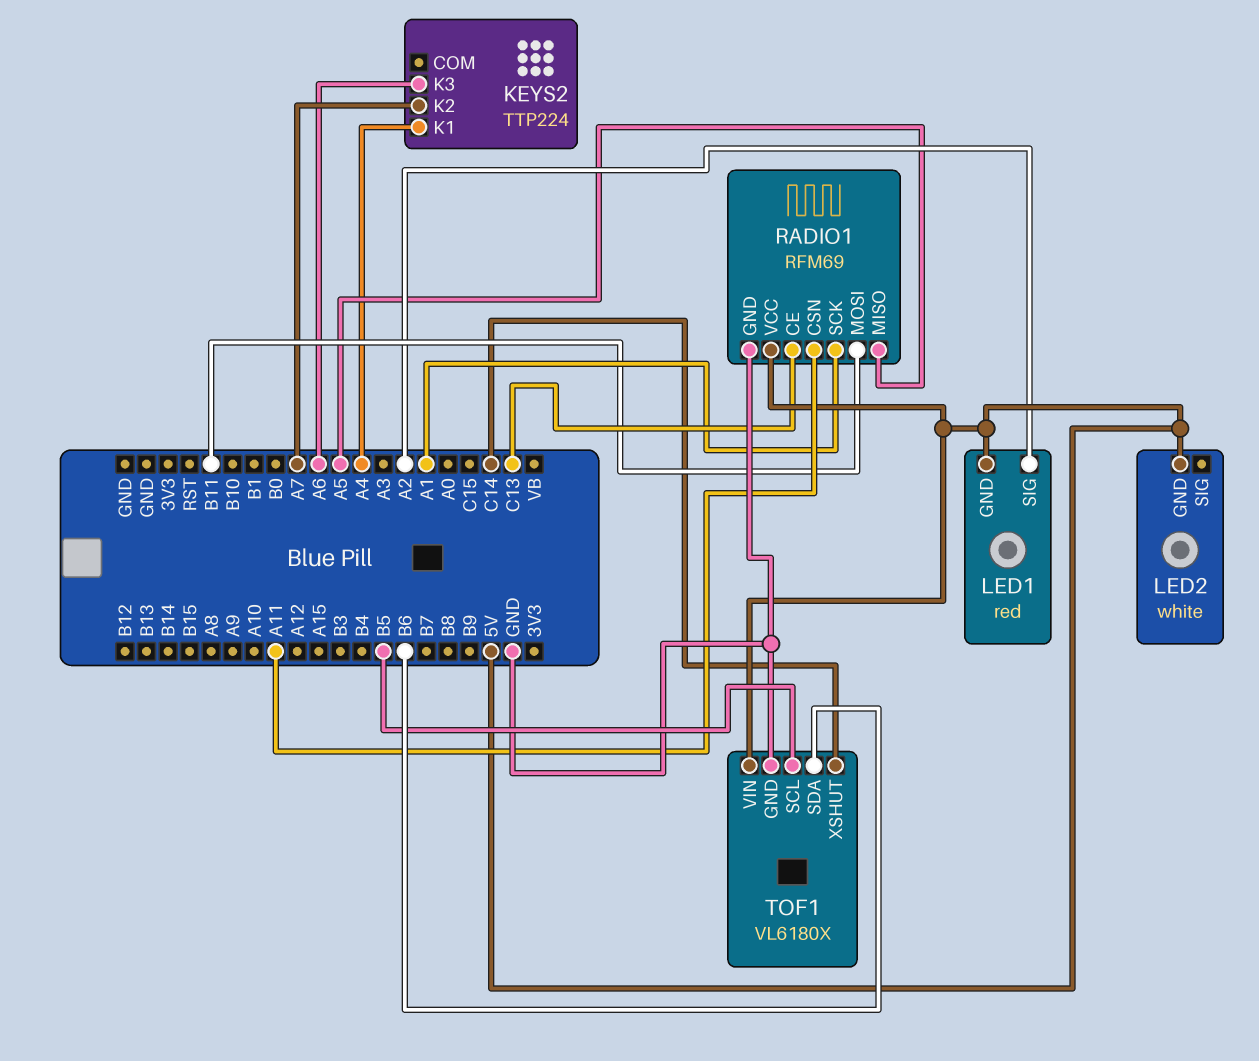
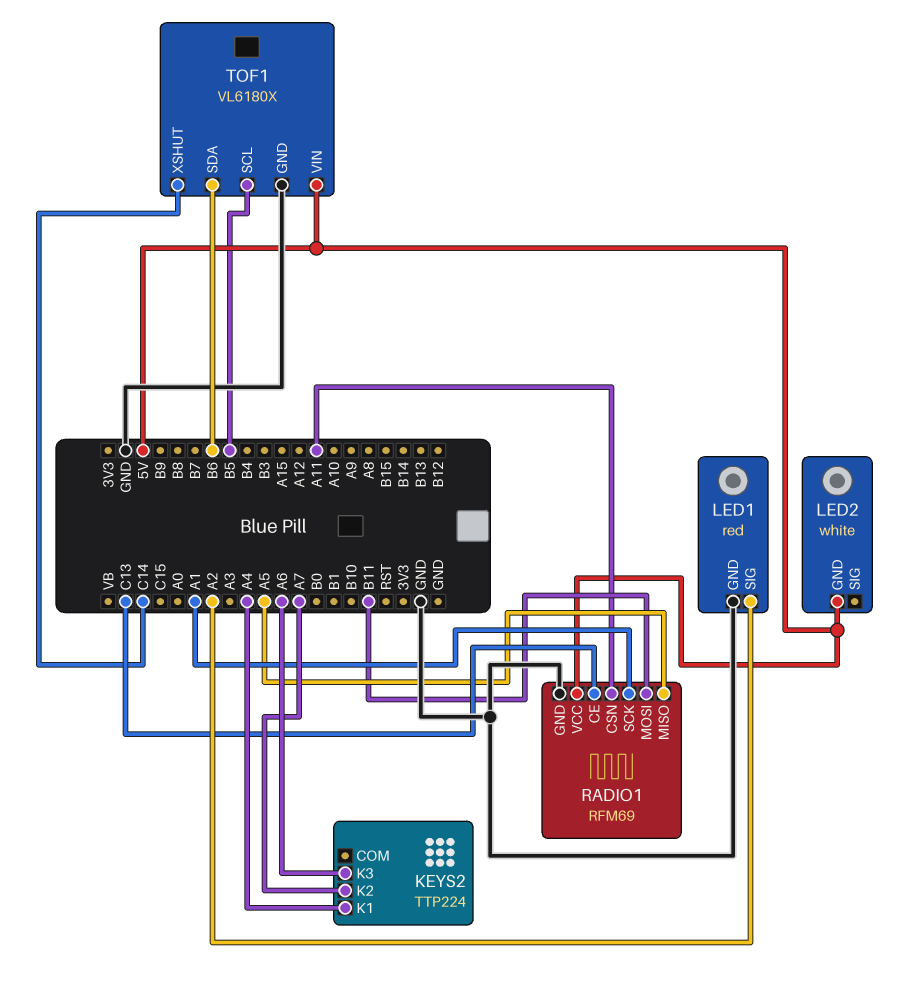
LED1 pin GND: 5V -> GND

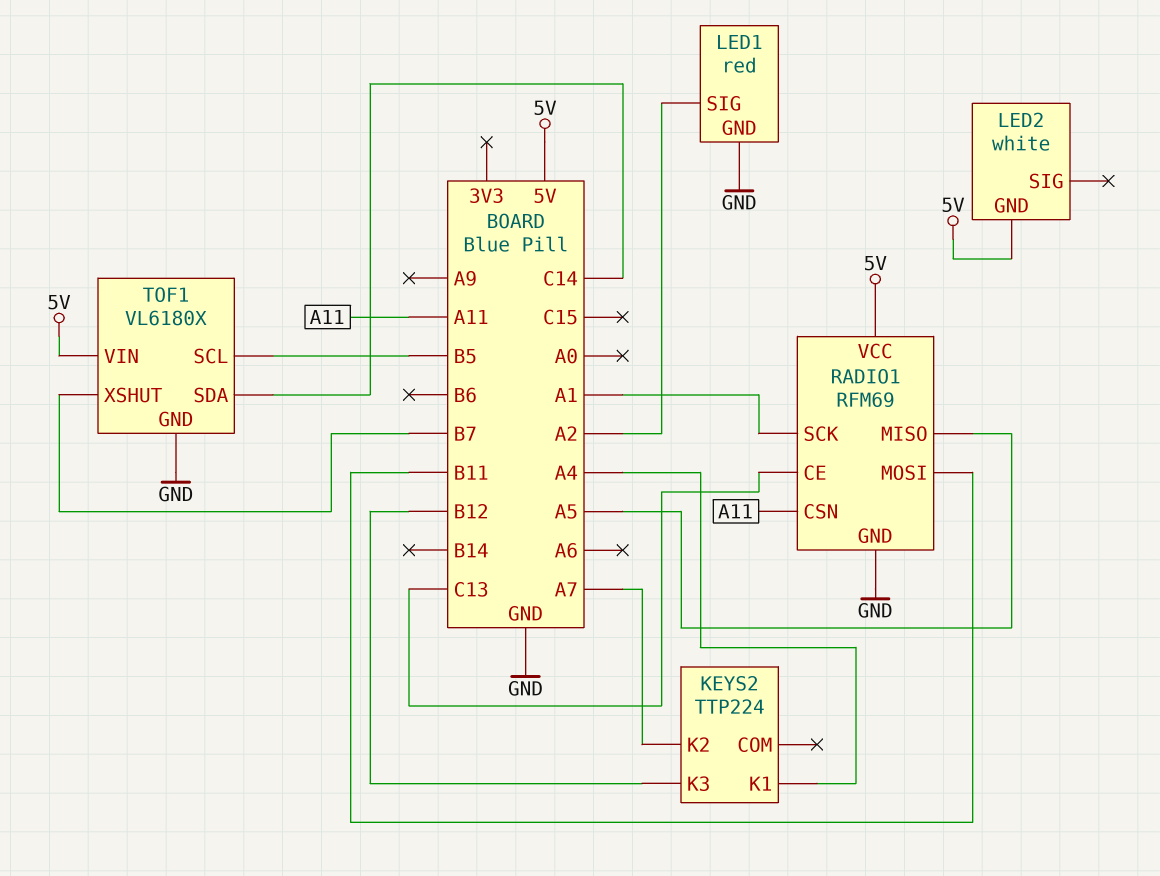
KEYS2 pin K3: A6 -> B12
TOF1 pin SDA: B6 -> C14
TOF1 pin XSHUT: C14 -> B7

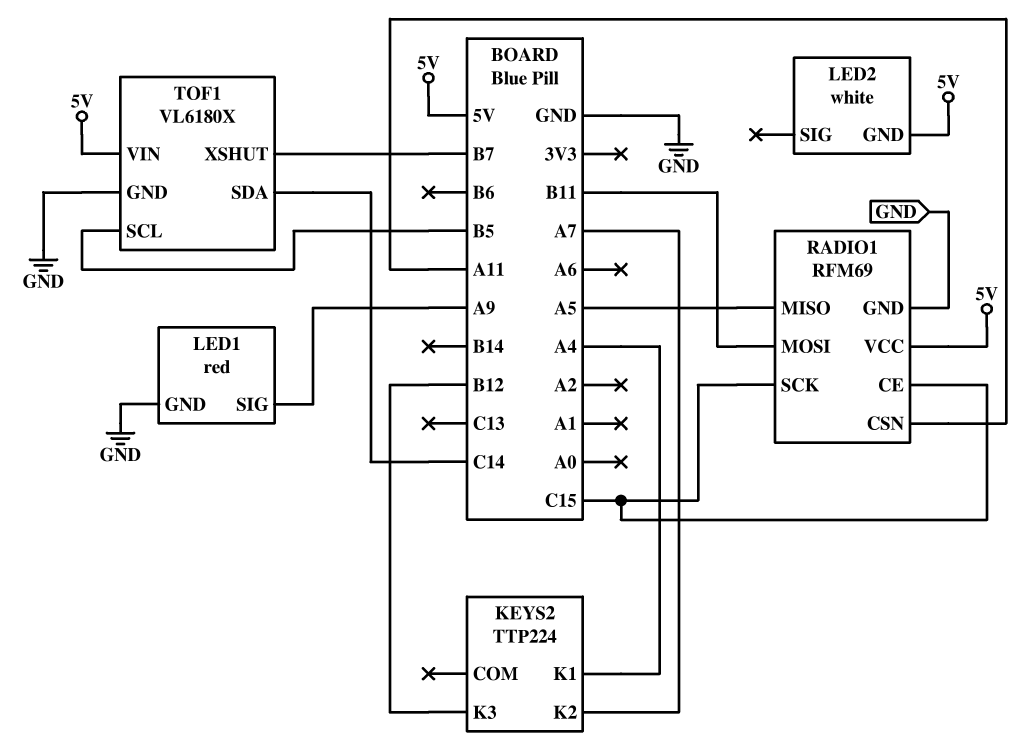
LED1 pin SIG: A2 -> A9
RADIO1 pin CE: C13 -> C15
RADIO1 pin SCK: A1 -> C15

